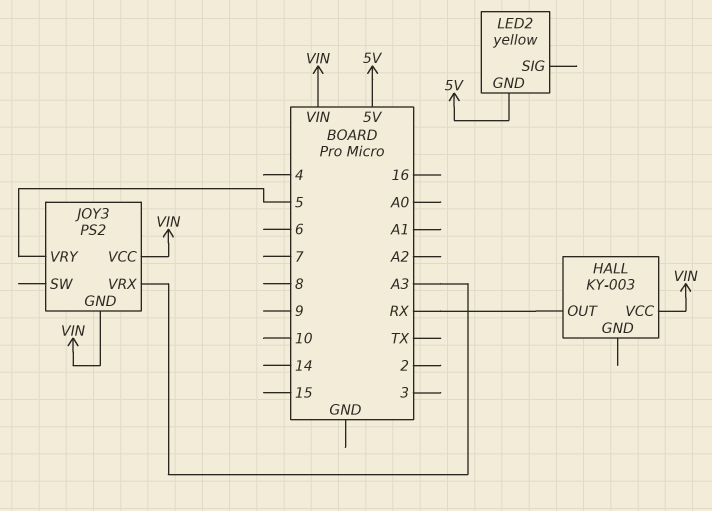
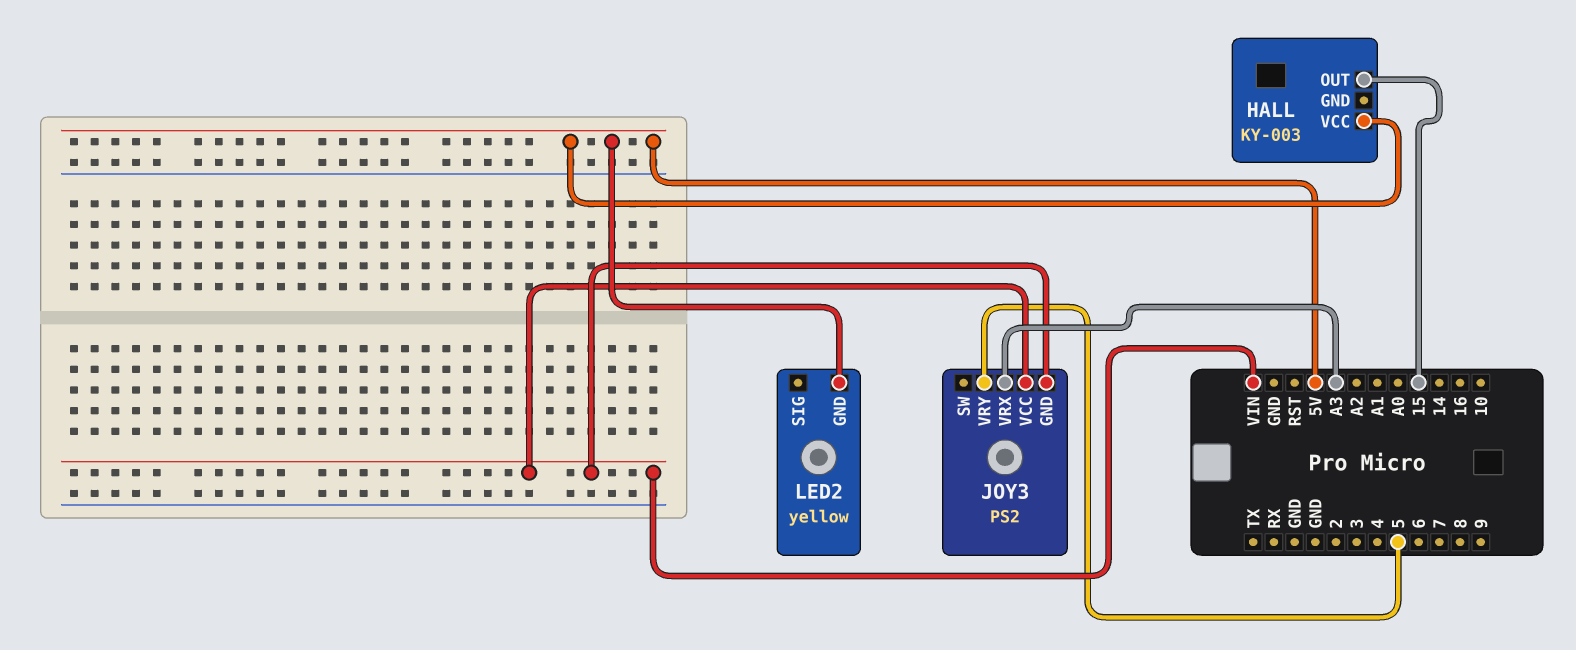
HALL pin OUT: RX -> 15
HALL pin VCC: VIN -> 5V

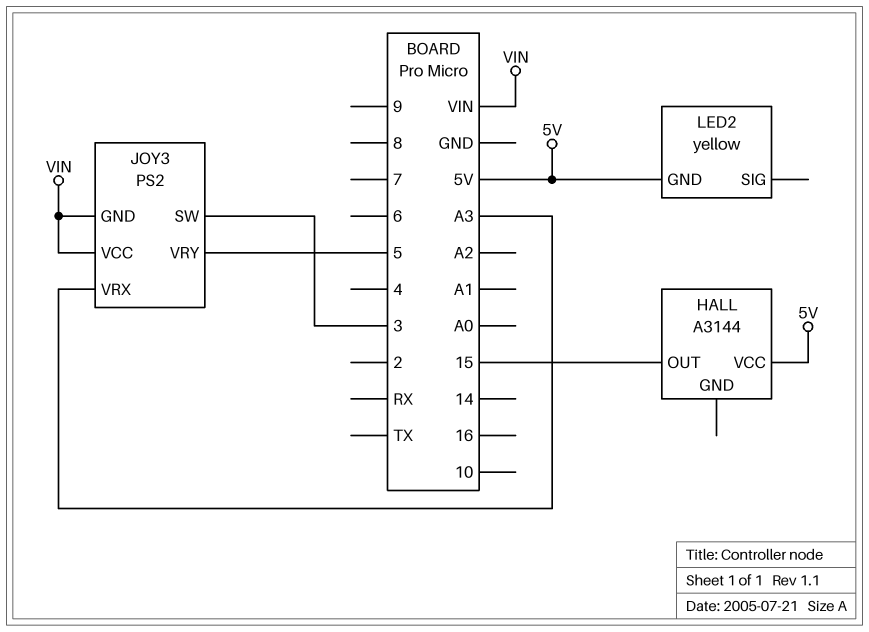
HALL: KY-003 -> A3144
JOY3 pin SW: none -> 3

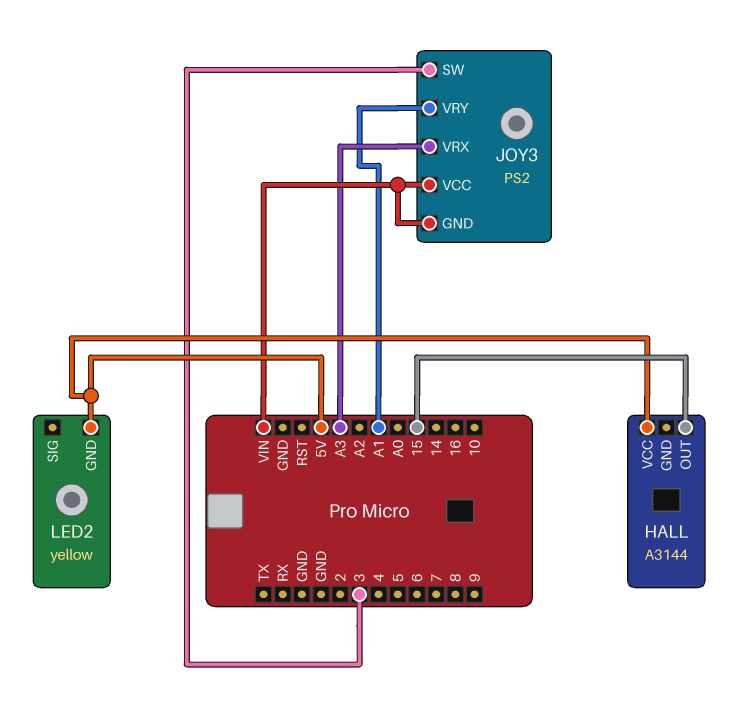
JOY3 pin VRY: 5 -> A1

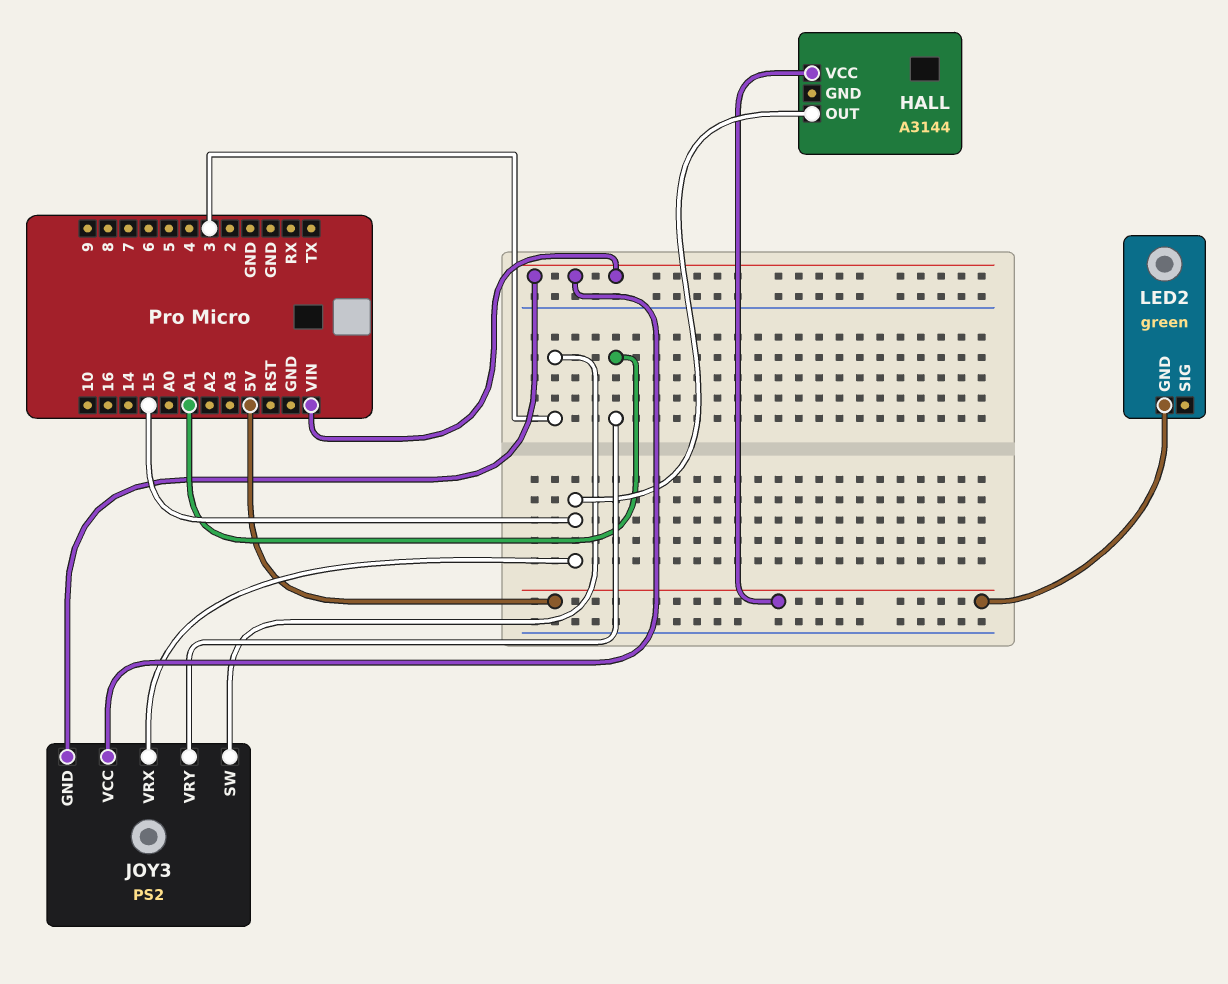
JOY3 pin VRX: A3 -> 15
LED2: yellow -> green

